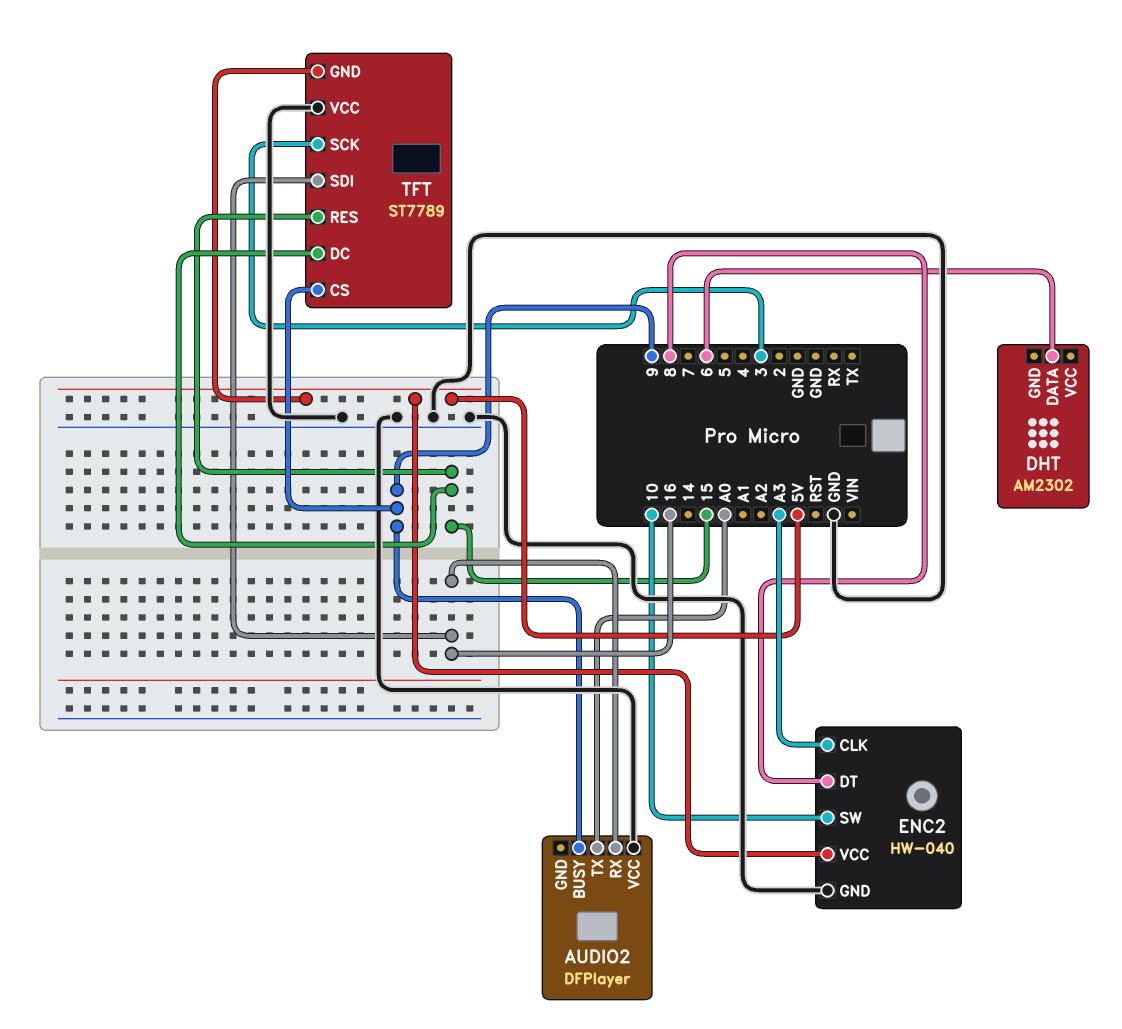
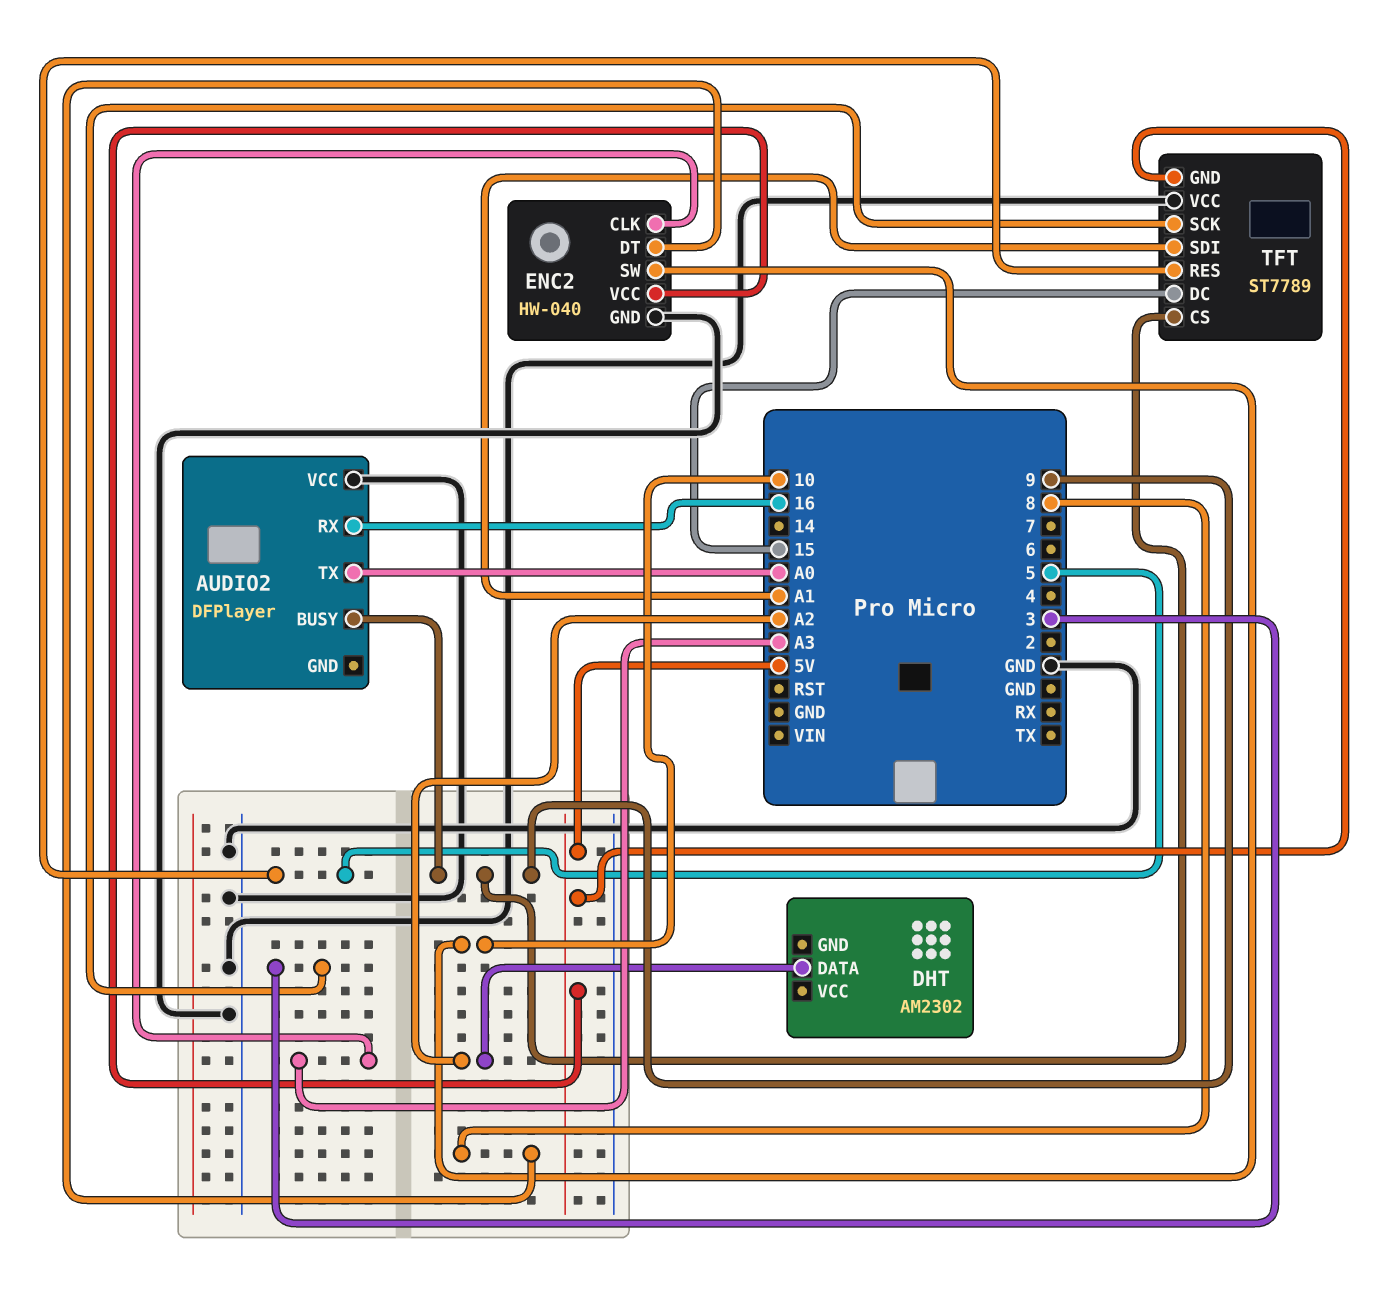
DHT pin DATA: 6 -> A2
TFT pin RES: 15 -> 5
TFT pin SDI: 16 -> A1

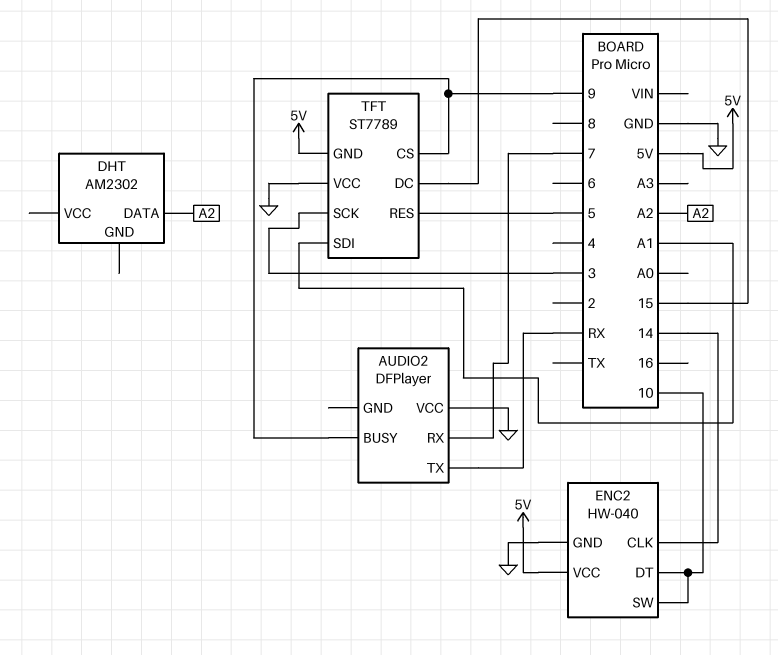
AUDIO2 pin RX: 16 -> 7
AUDIO2 pin TX: A0 -> RX
ENC2 pin CLK: A3 -> 14
ENC2 pin DT: 8 -> 10

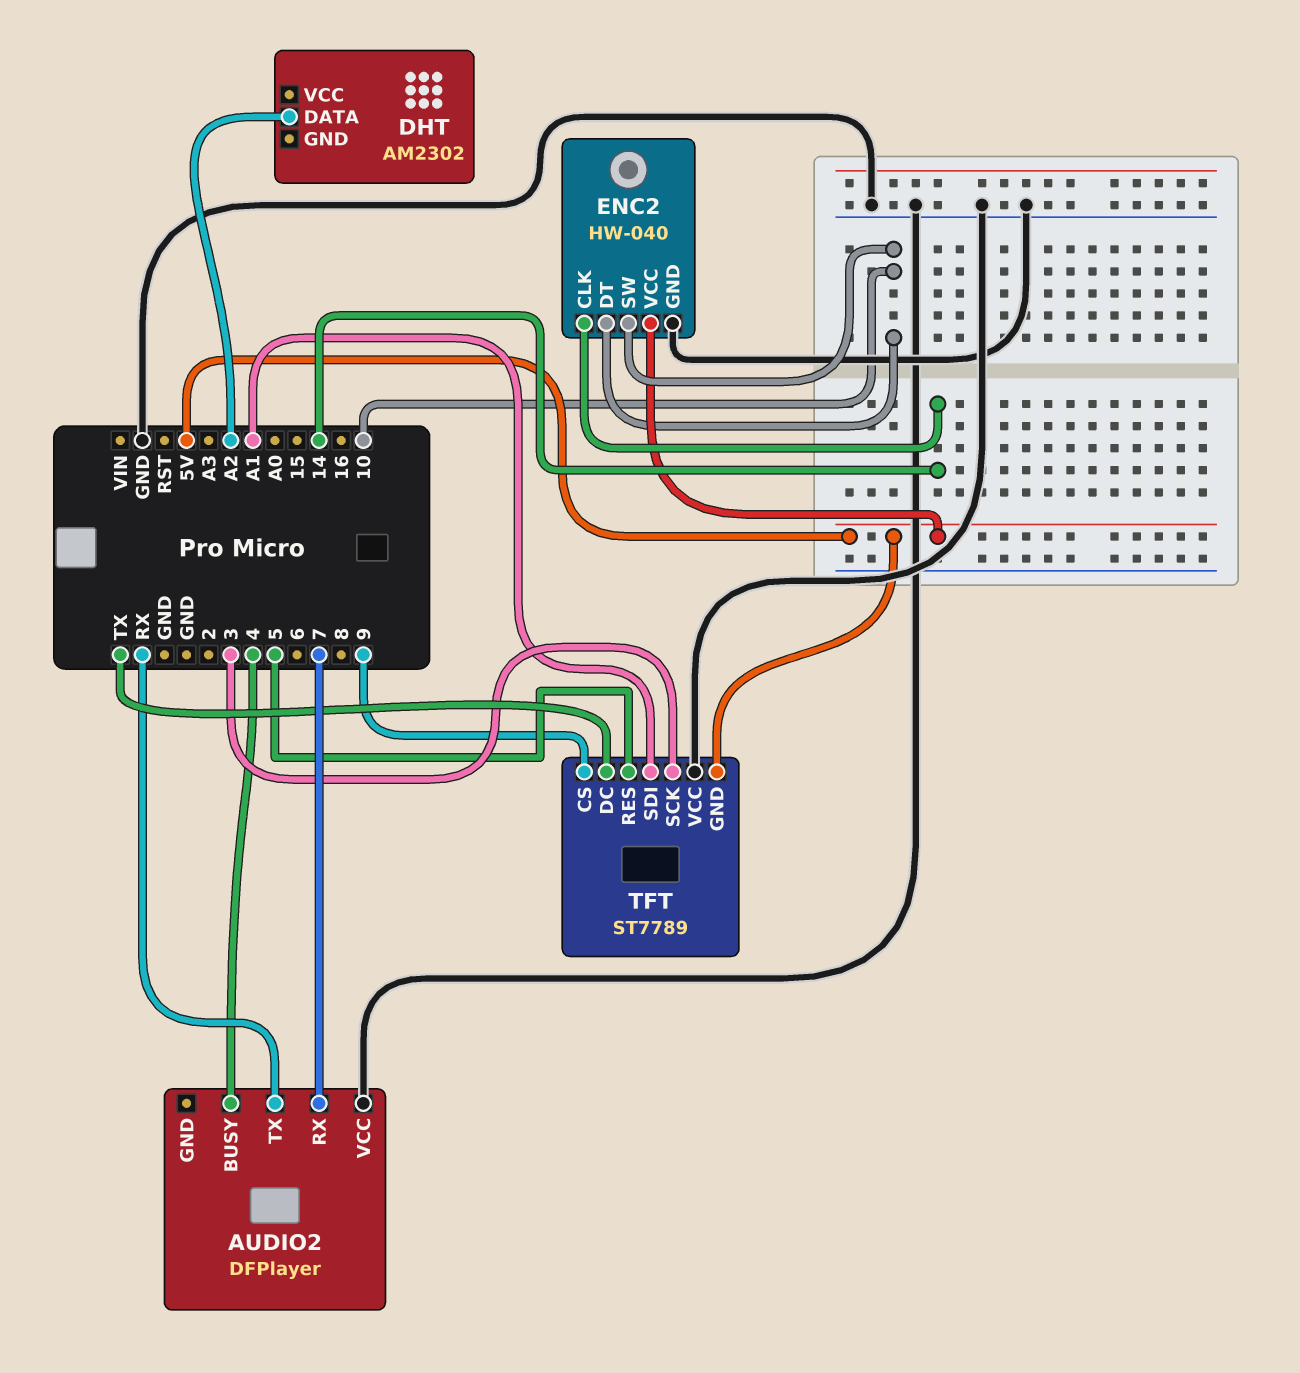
AUDIO2 pin BUSY: 9 -> 4
TFT pin DC: 15 -> TX

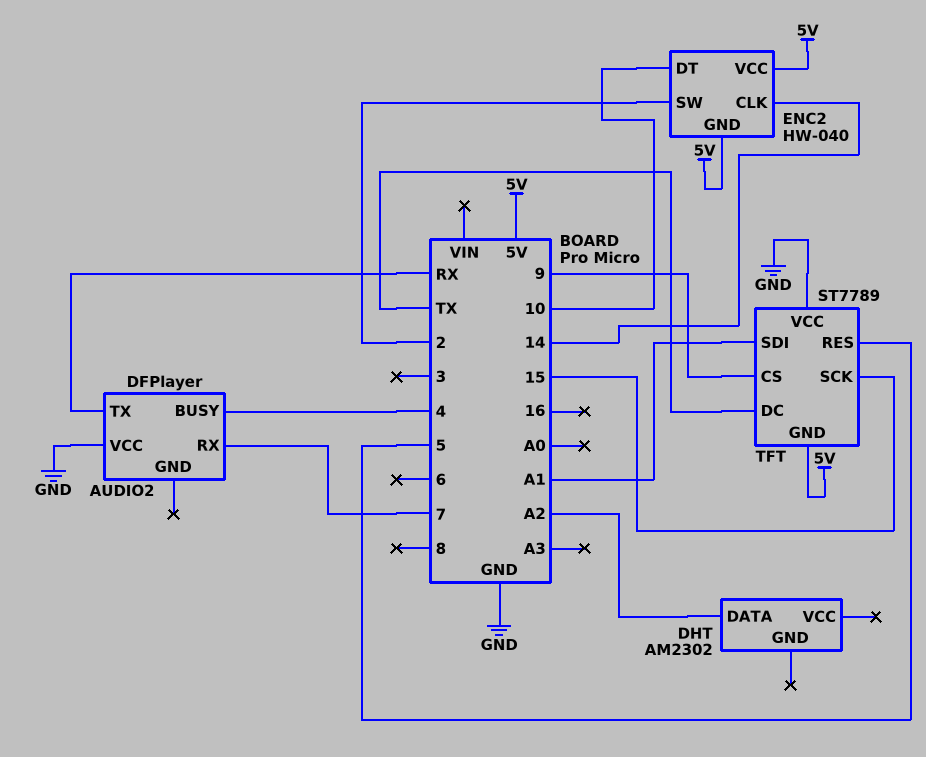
ENC2 pin GND: GND -> 5V
ENC2 pin SW: 10 -> 2
TFT pin SCK: 3 -> 15

